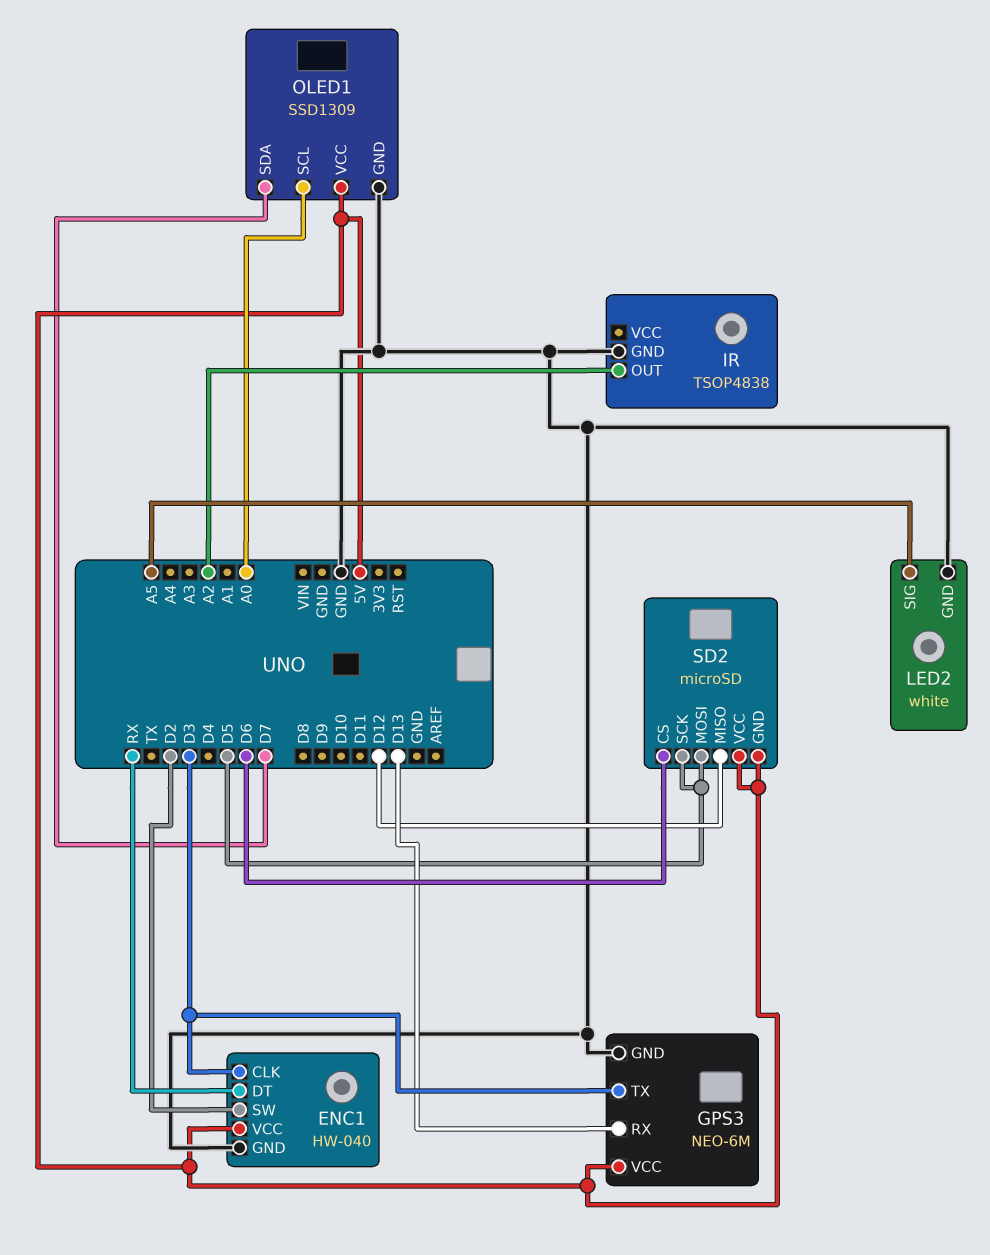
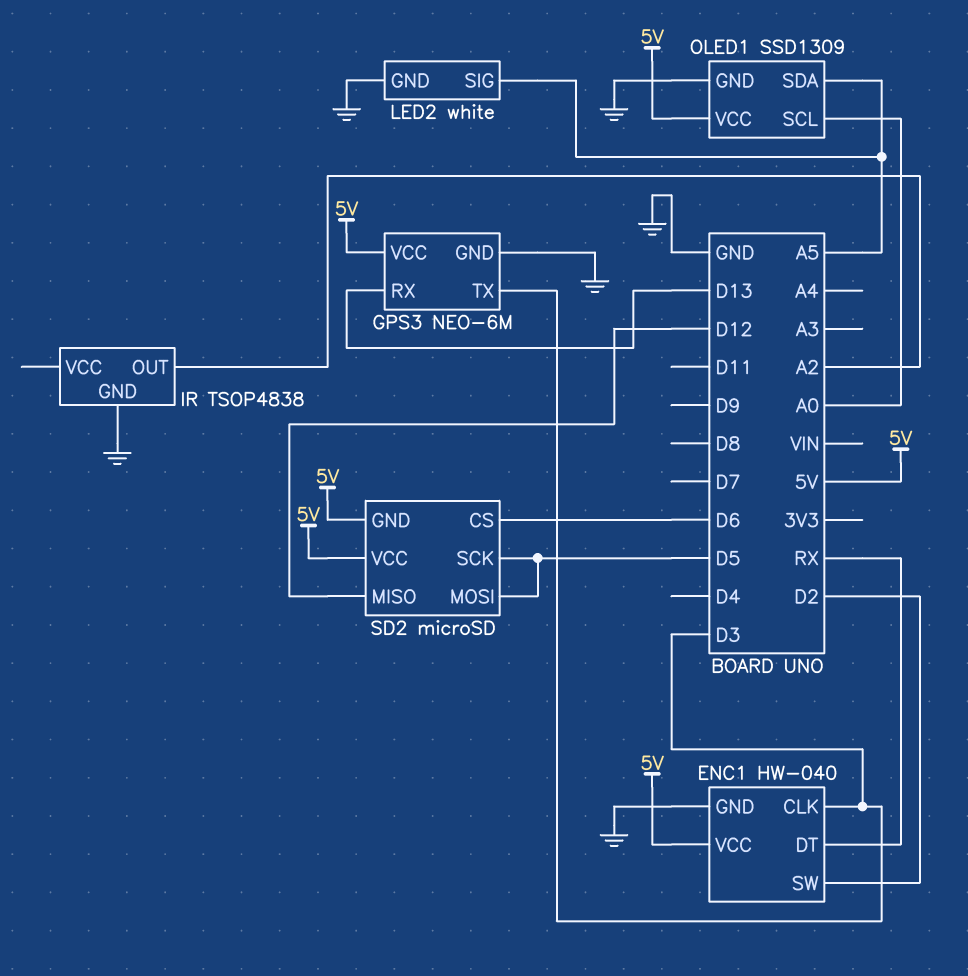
OLED1 pin SDA: D7 -> A5

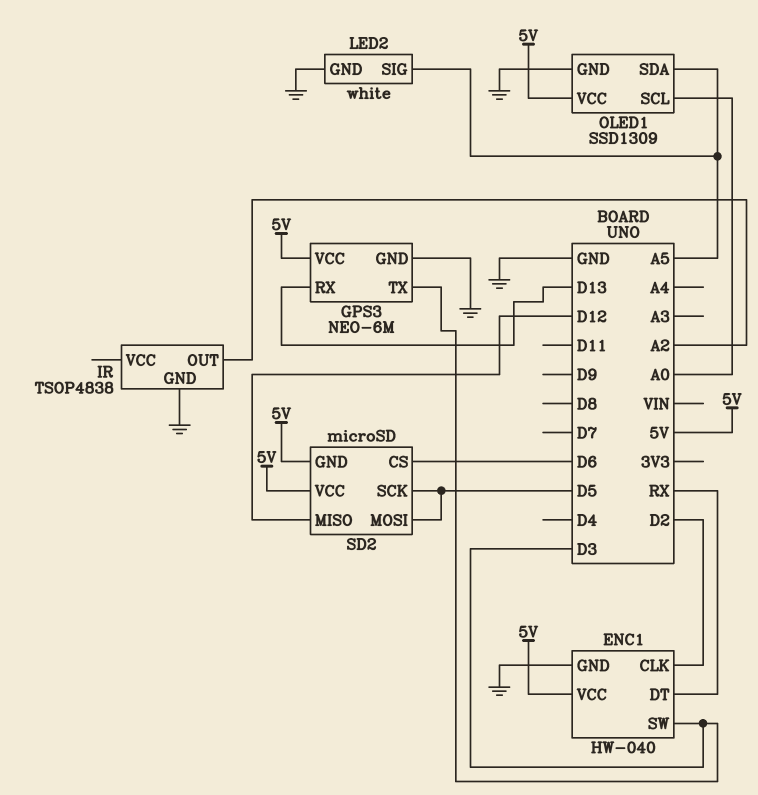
ENC1 pin CLK: D3 -> D2
ENC1 pin SW: D2 -> D3

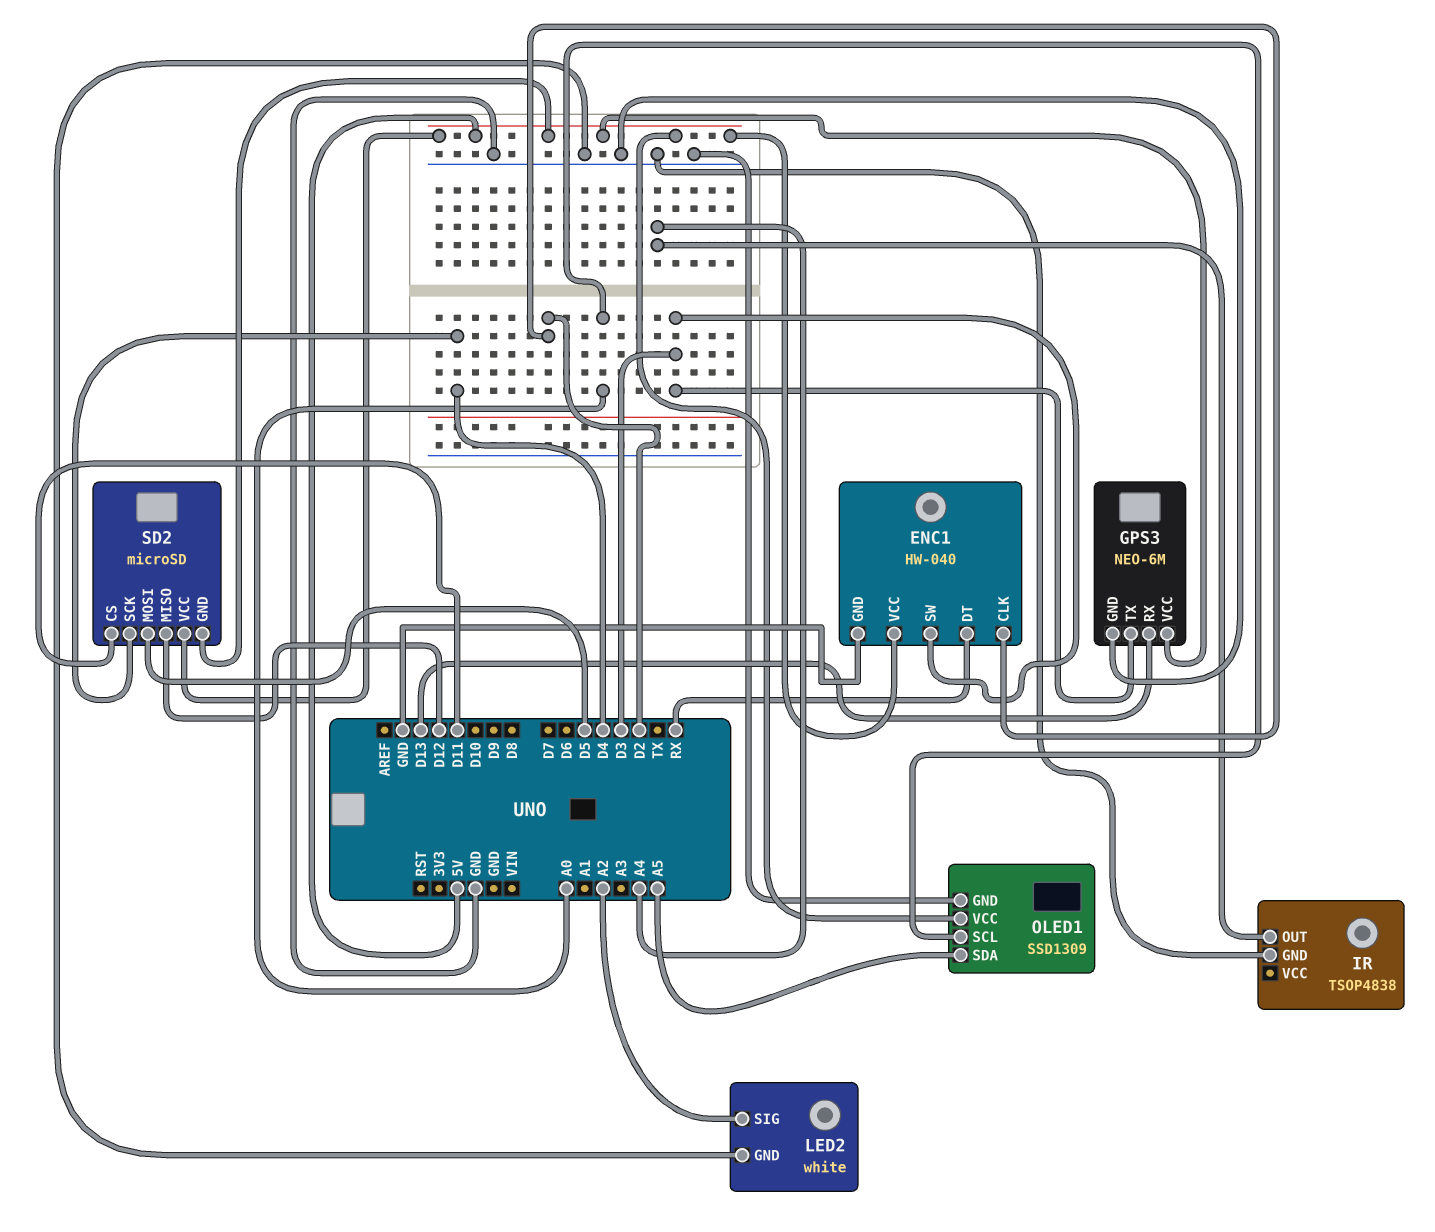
IR pin OUT: A2 -> A4
LED2 pin SIG: A5 -> A2
SD2 pin CS: D6 -> D11
SD2 pin SCK: D5 -> D4

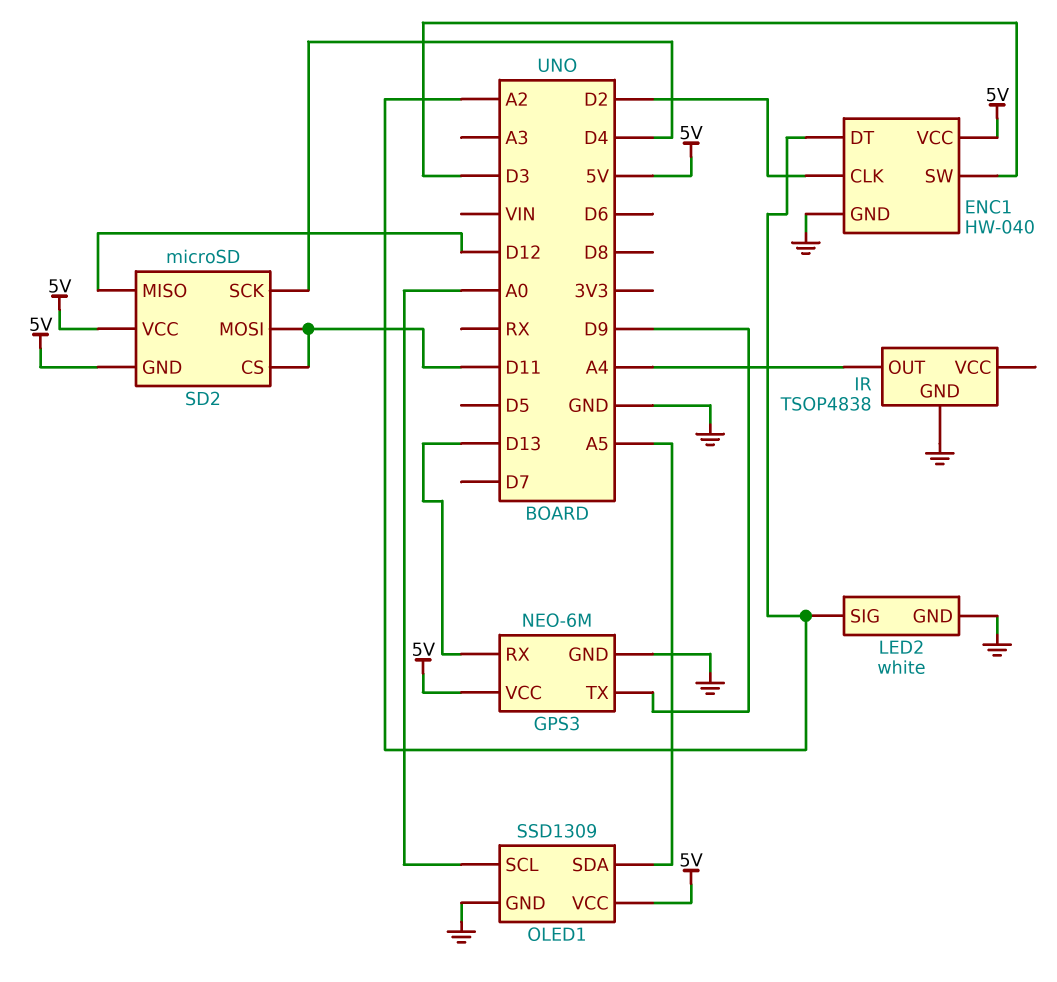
ENC1 pin DT: RX -> A2
GPS3 pin TX: D3 -> D9
SD2 pin MOSI: D5 -> D11

